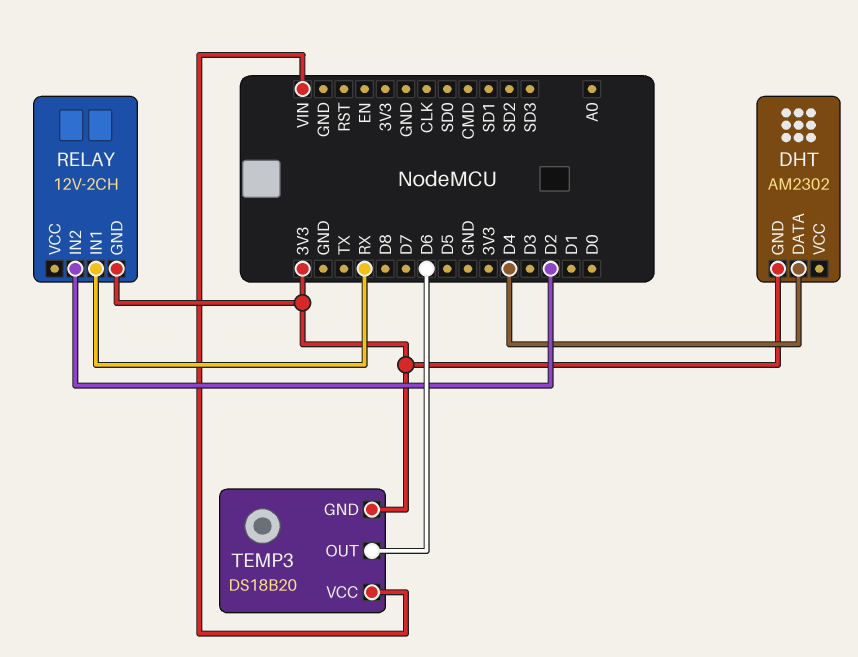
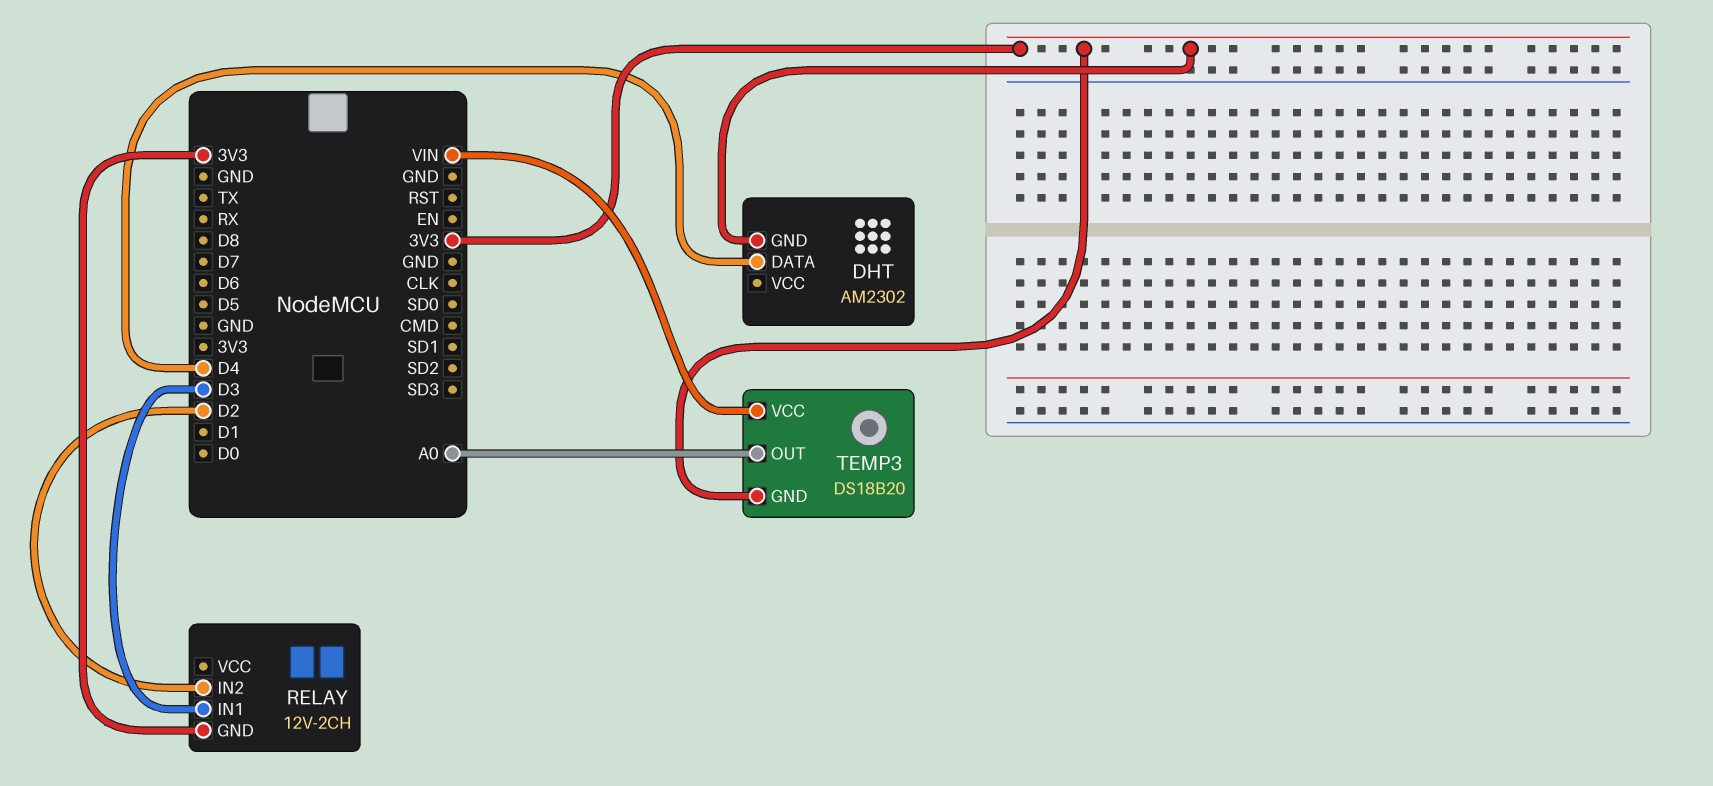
RELAY pin IN1: RX -> D3
TEMP3 pin OUT: D6 -> A0

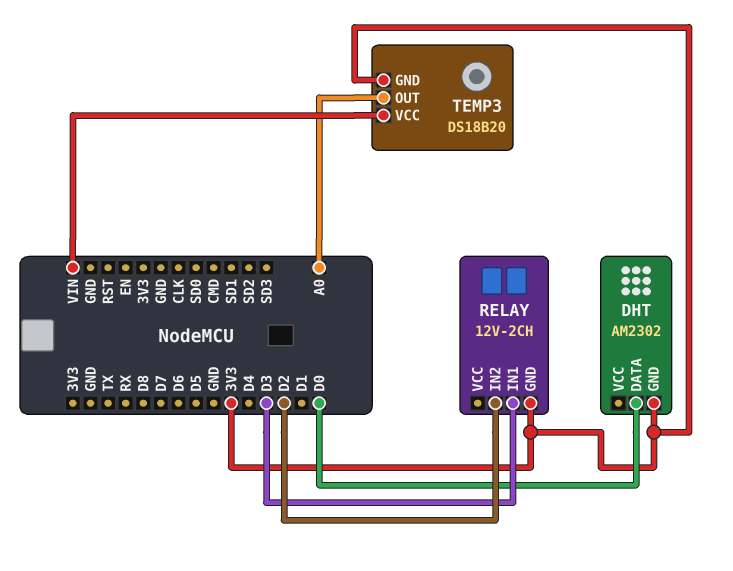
DHT pin DATA: D4 -> D0

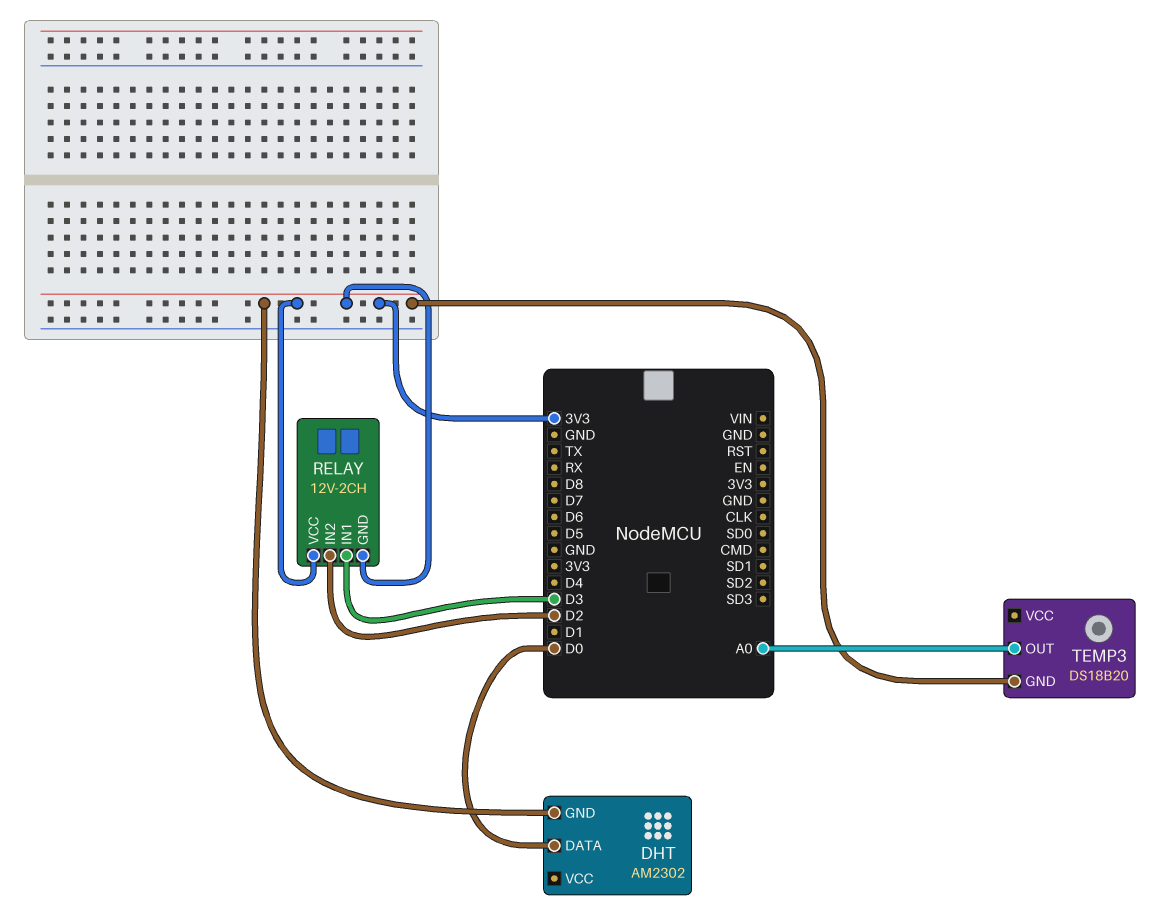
RELAY pin VCC: none -> 3V3
TEMP3 pin VCC: VIN -> none

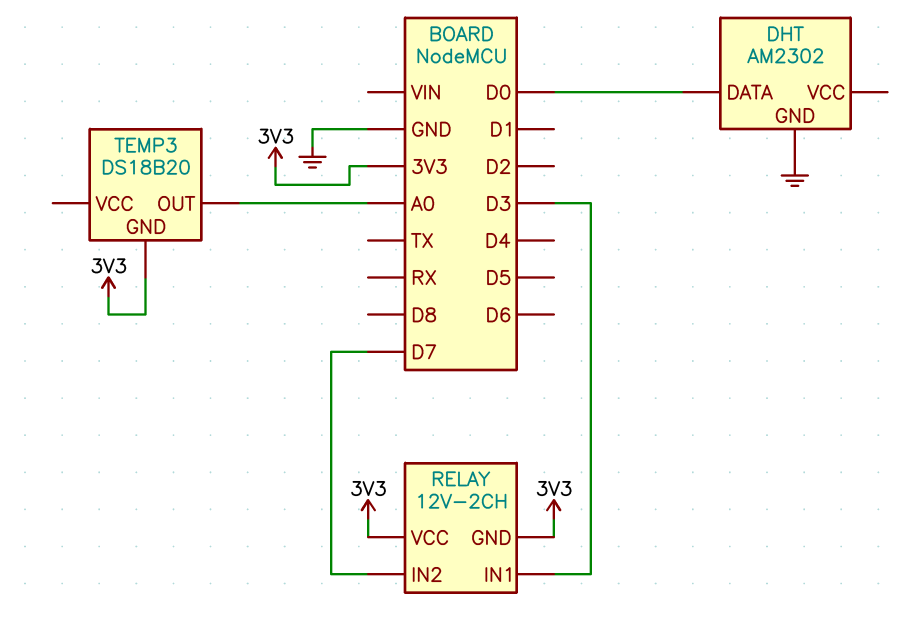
DHT pin GND: 3V3 -> GND
RELAY pin IN2: D2 -> D7

